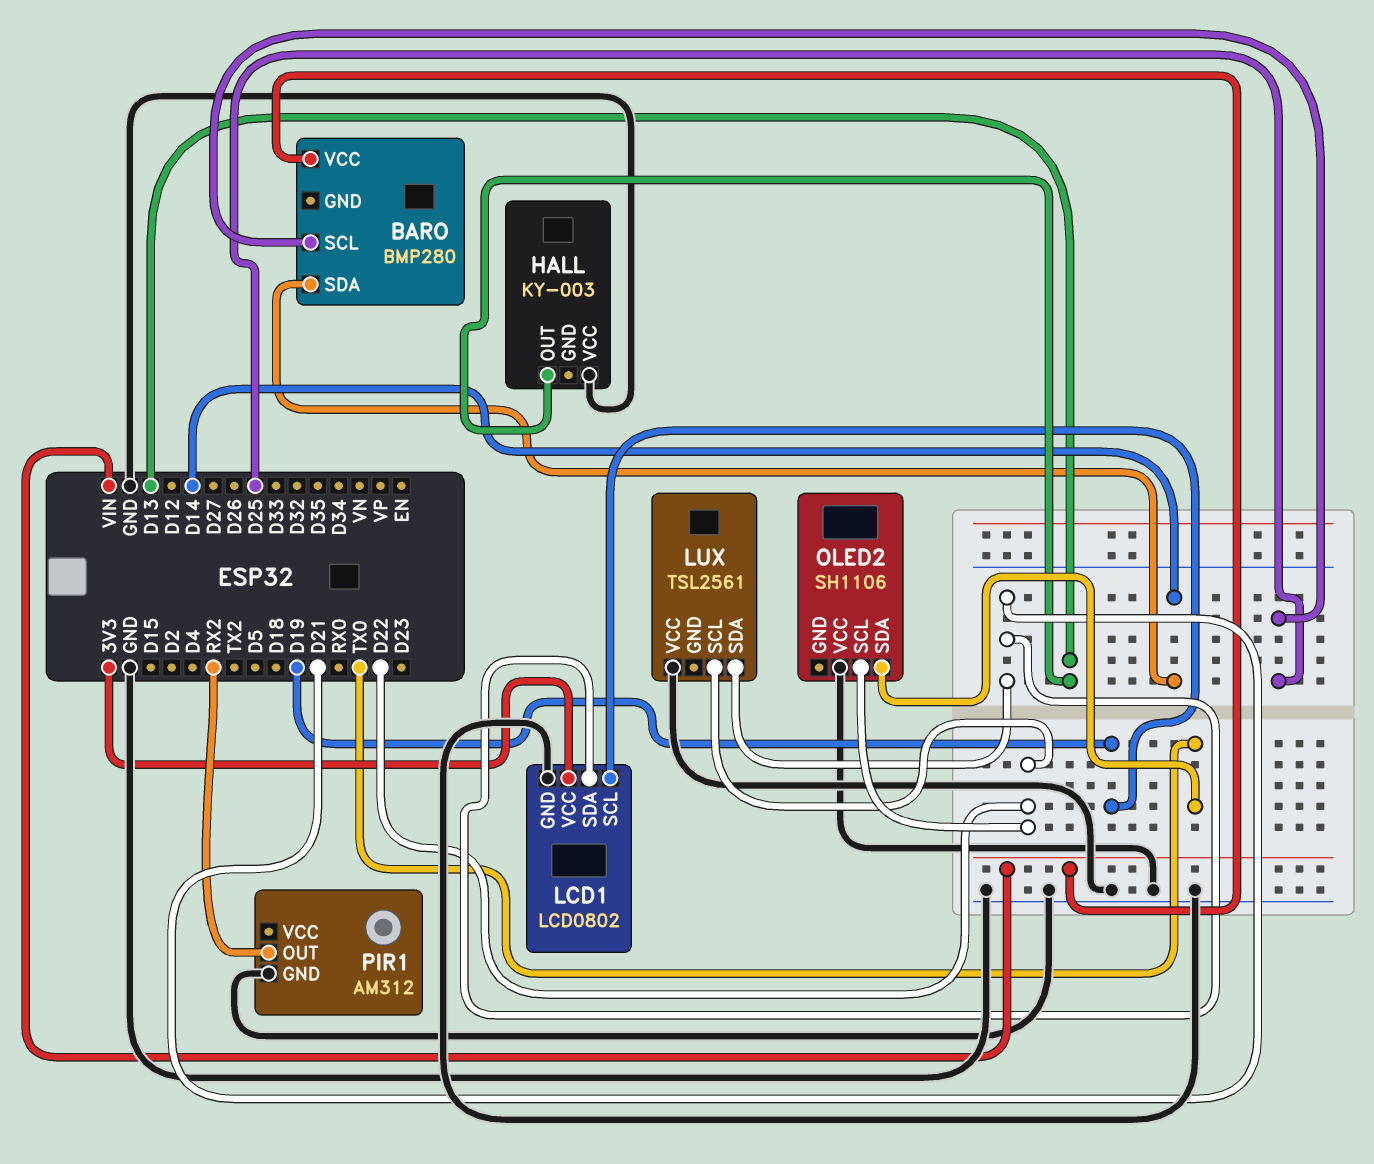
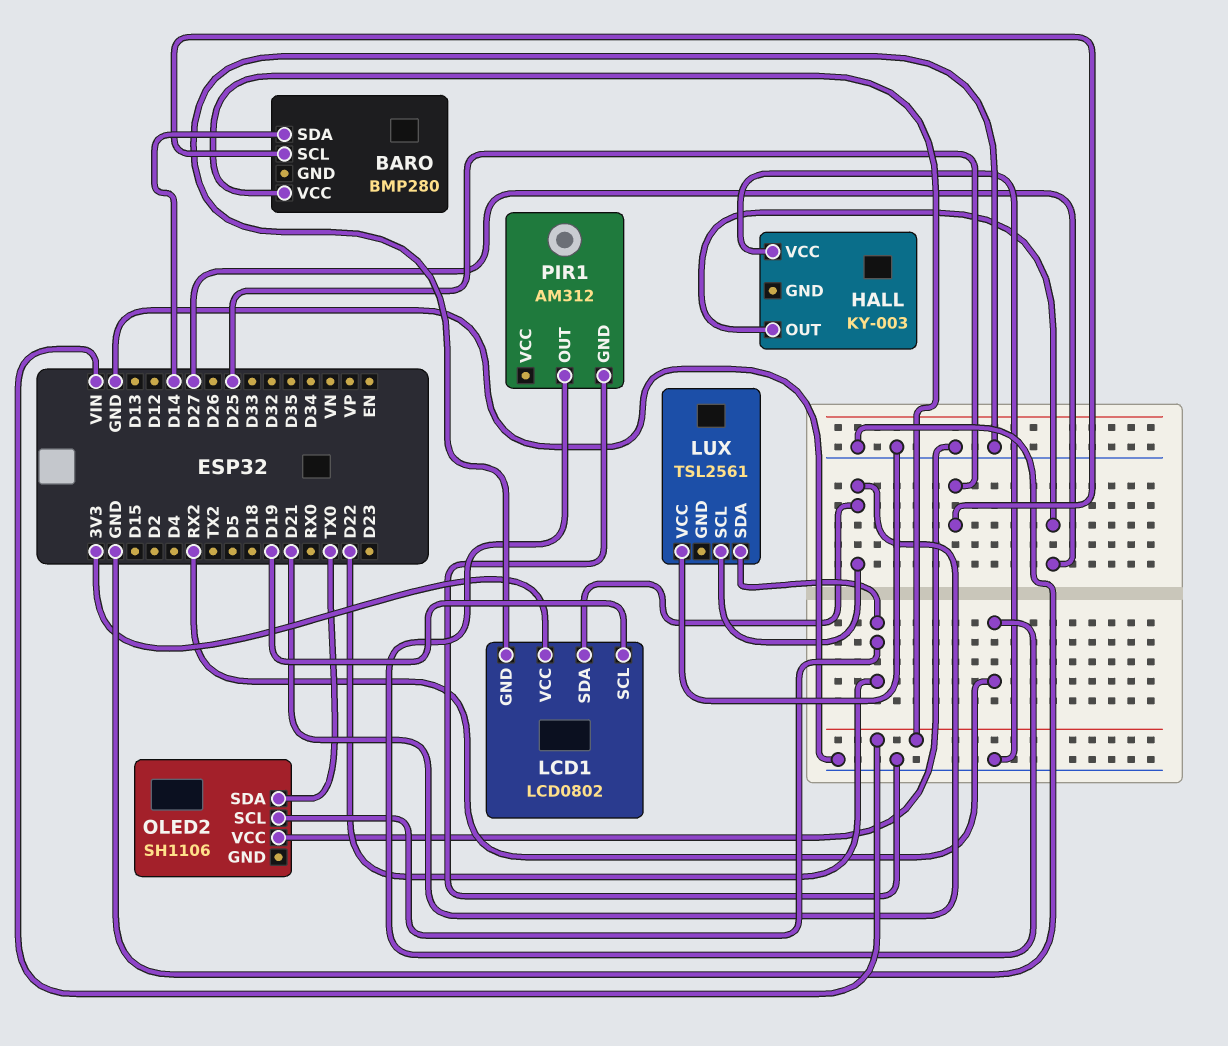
HALL pin OUT: D13 -> D27
LUX pin SCL: D22 -> D21
LUX pin SDA: D21 -> D22

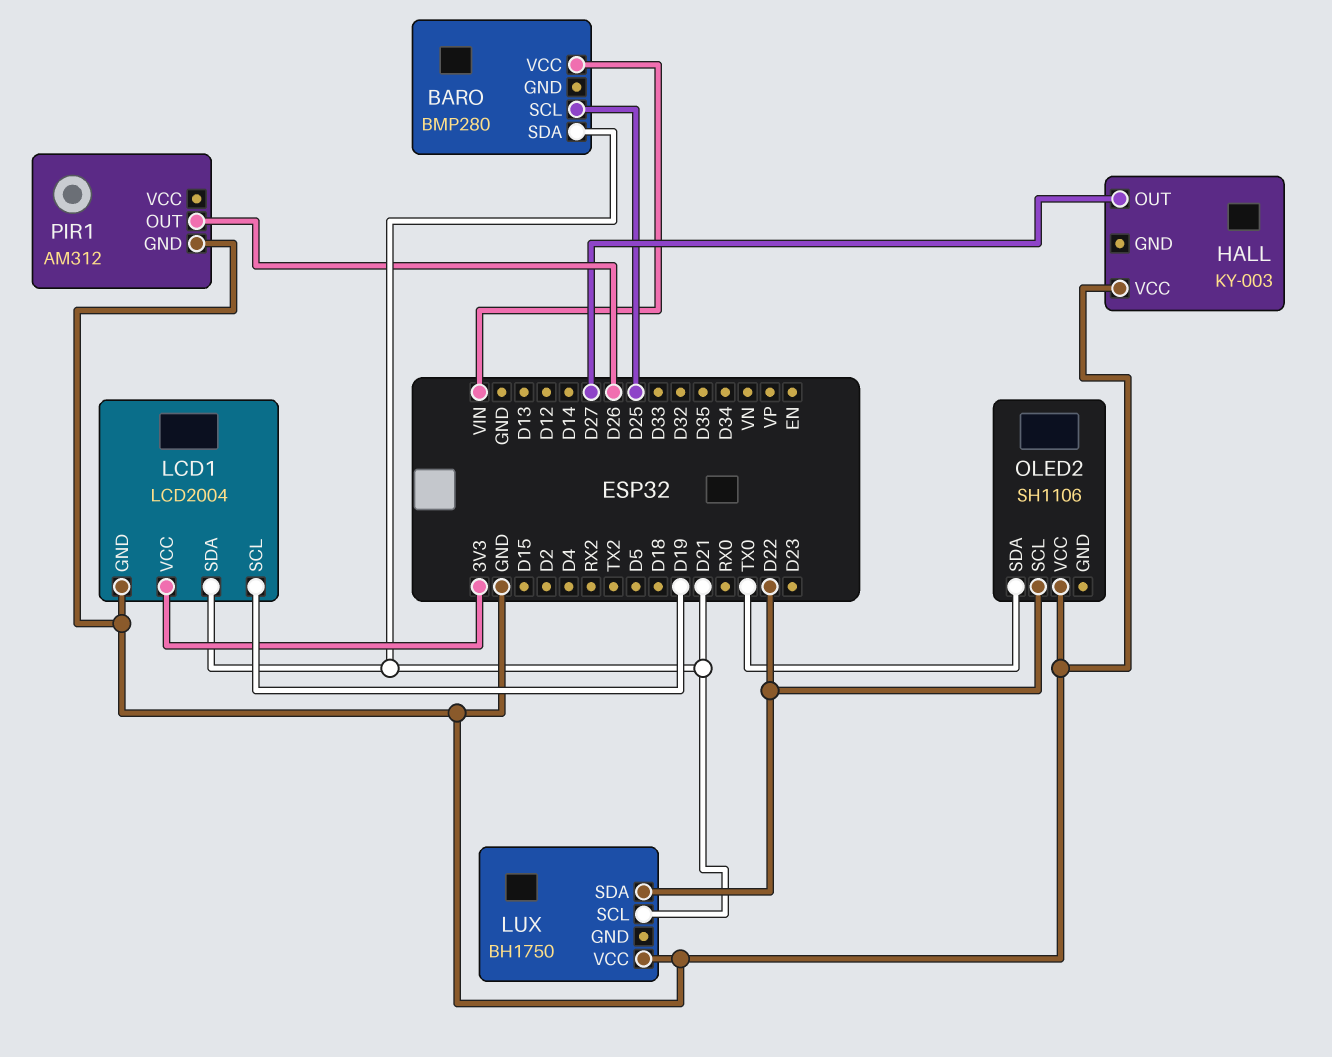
BARO pin SDA: D14 -> D21
LCD1: LCD0802 -> LCD2004
LUX: TSL2561 -> BH1750
PIR1 pin OUT: RX2 -> D26

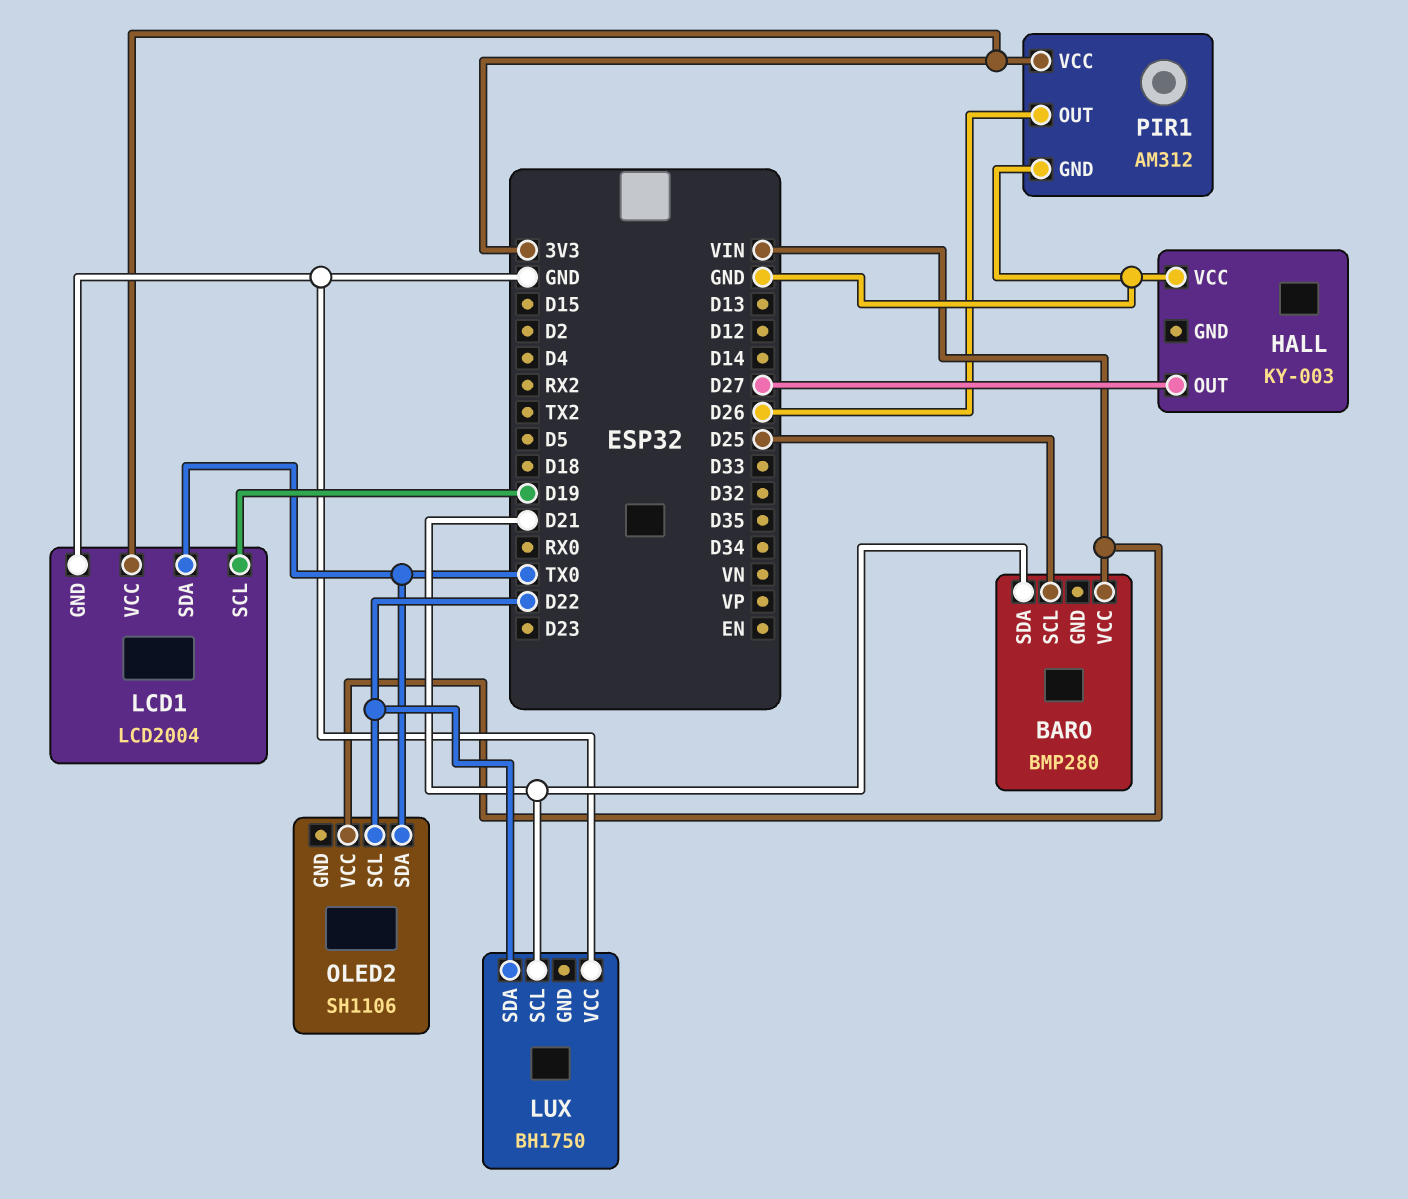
LCD1 pin SDA: D21 -> TX0
OLED2 pin VCC: GND -> VIN
PIR1 pin VCC: none -> 3V3

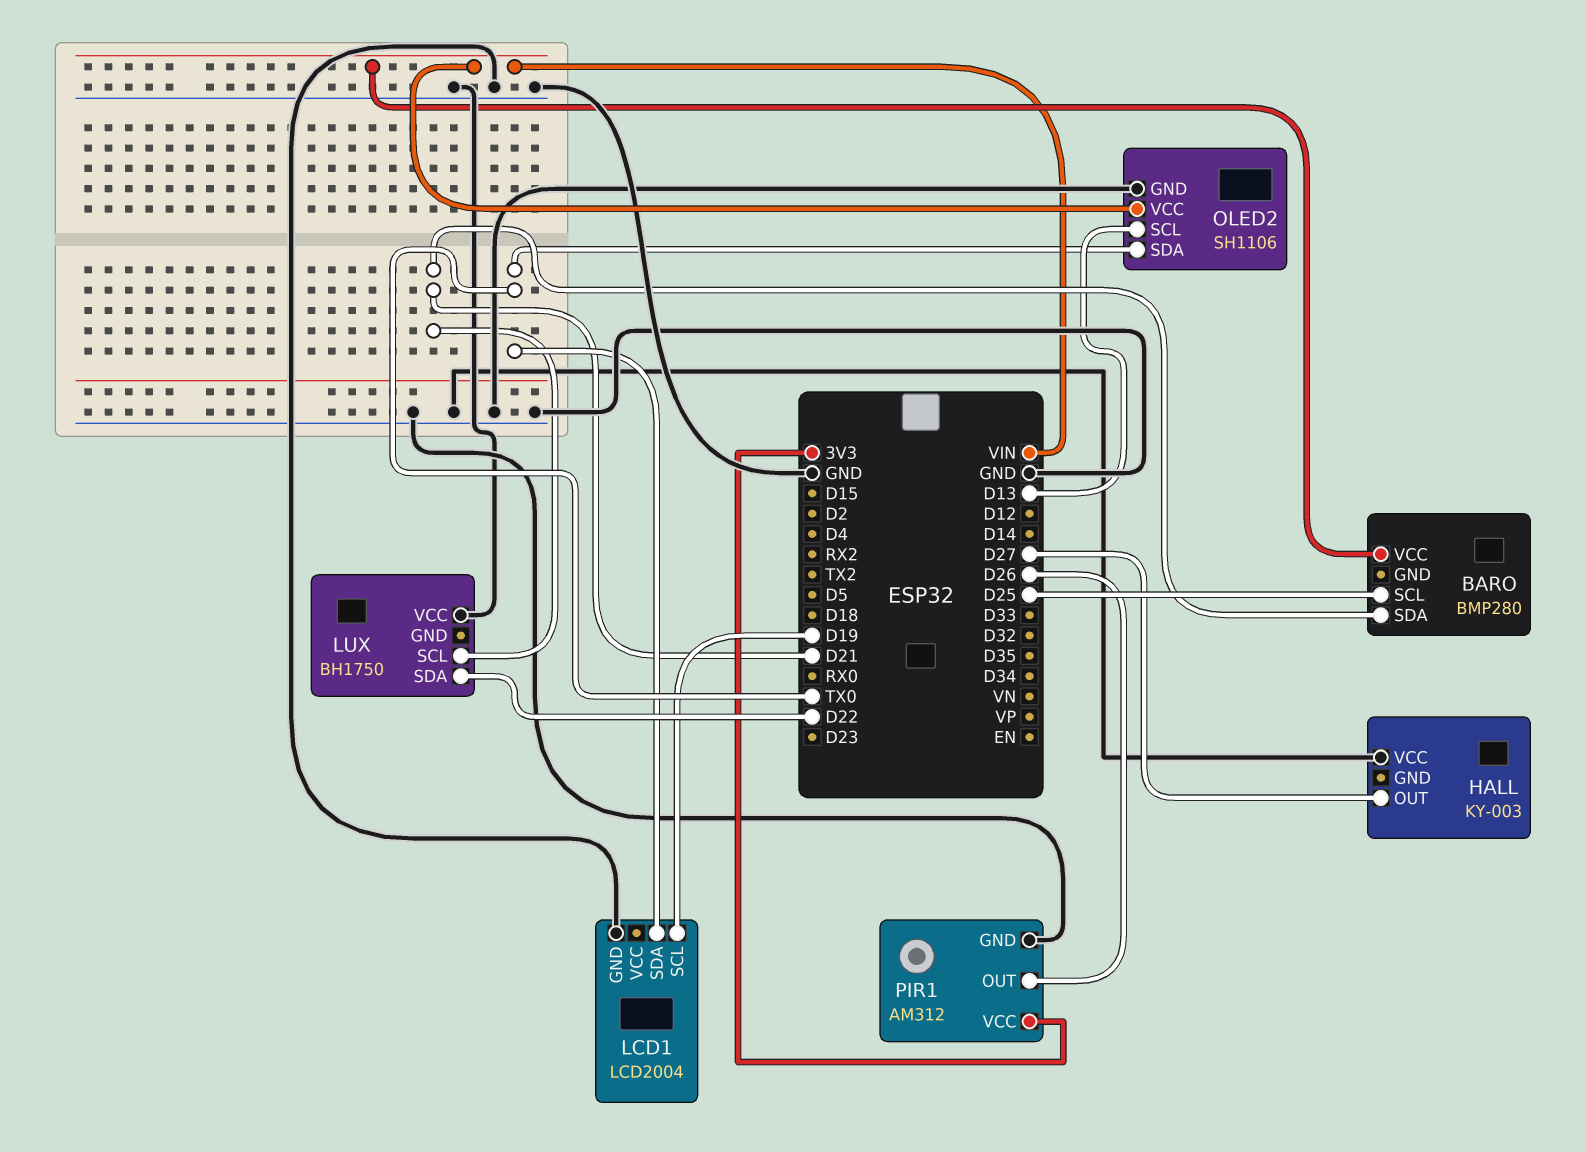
LCD1 pin VCC: 3V3 -> none
OLED2 pin GND: none -> GND
OLED2 pin SCL: D22 -> D13

